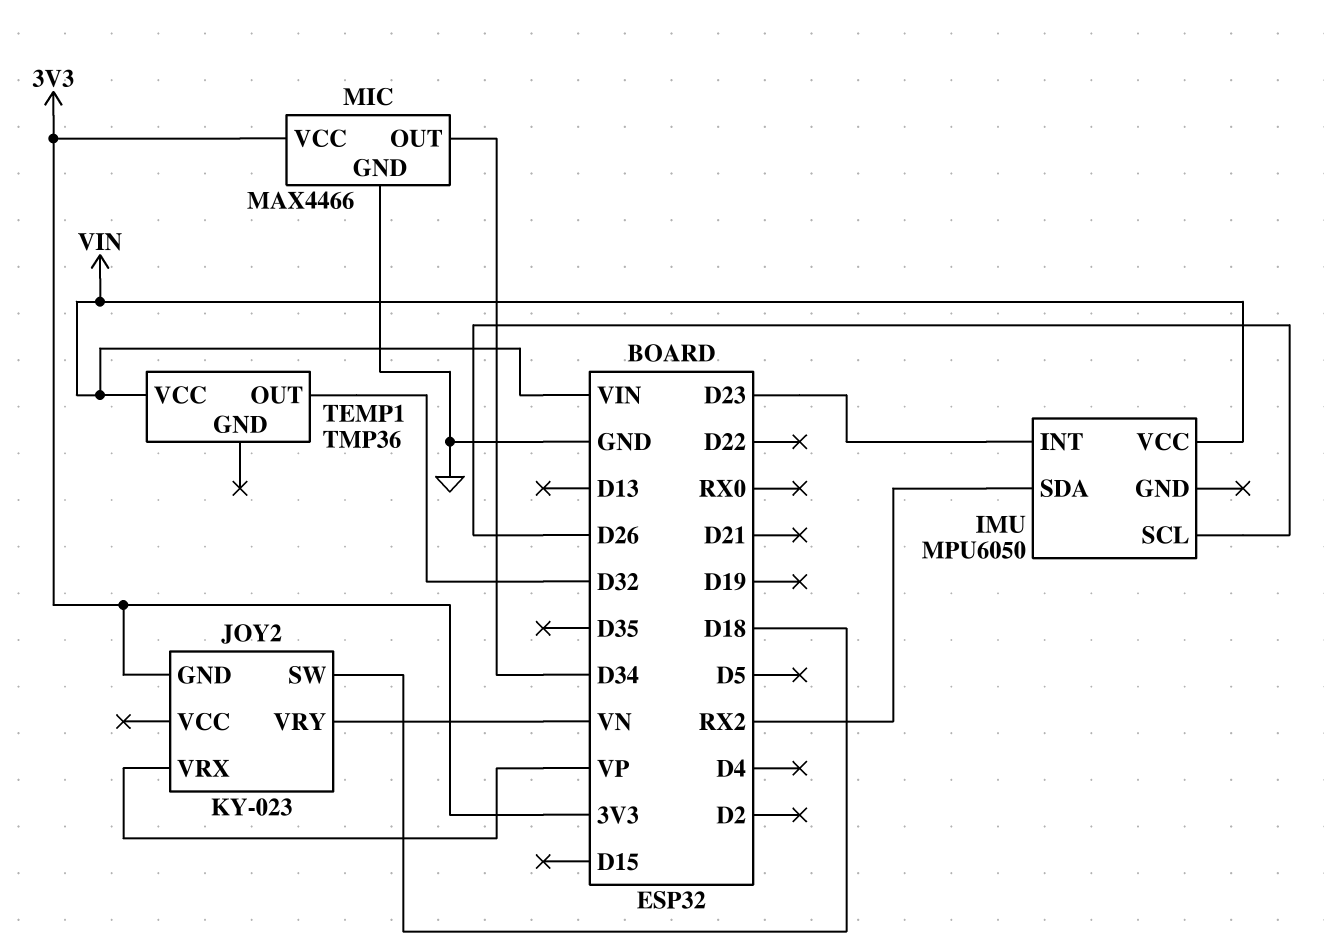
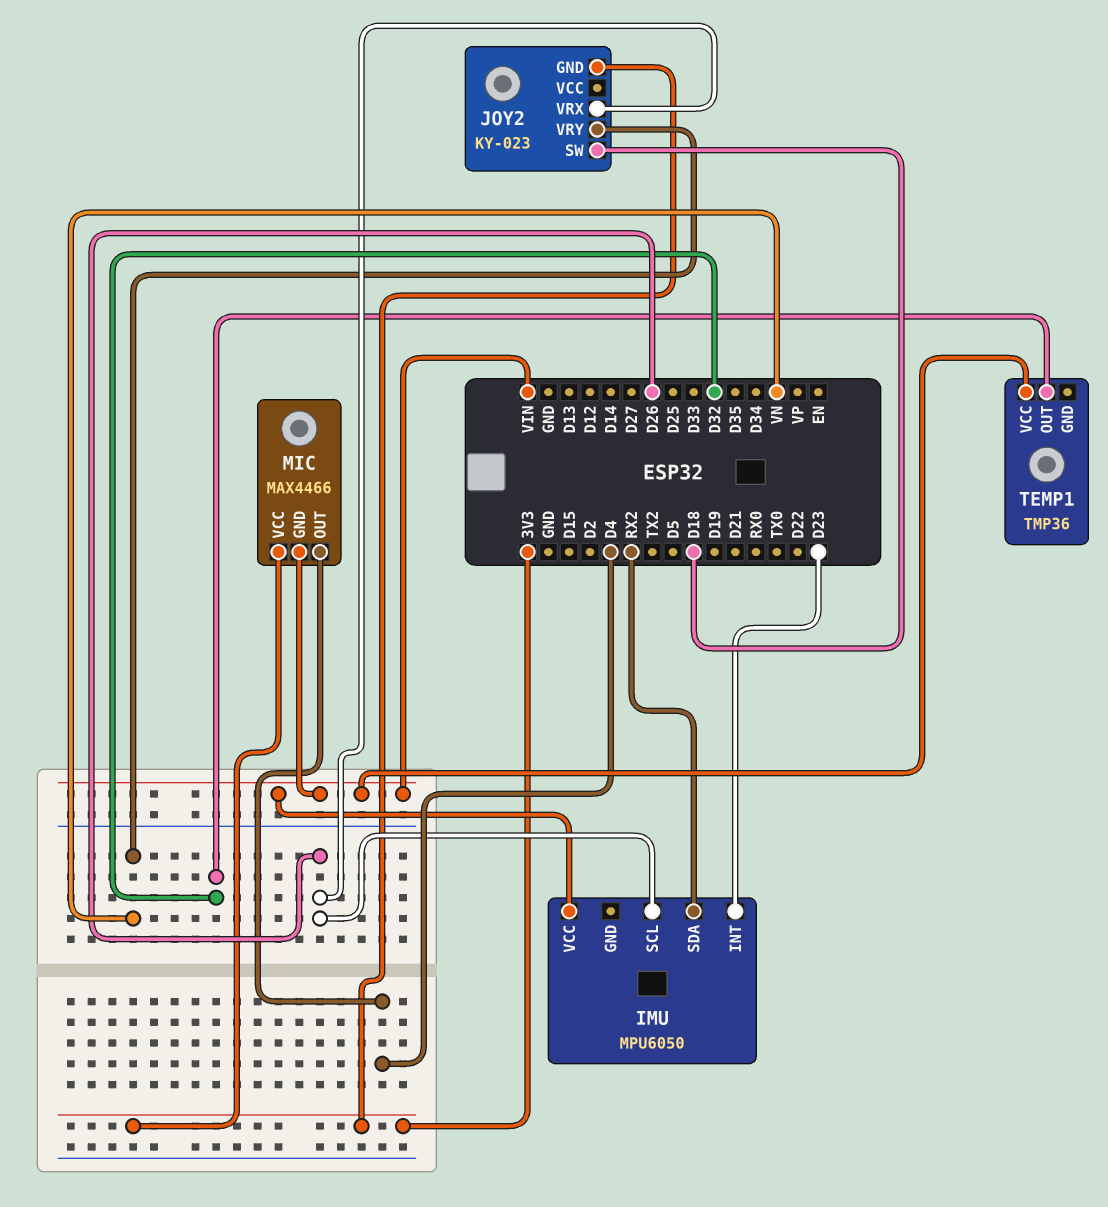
JOY2 pin VRX: VP -> D26
MIC pin GND: GND -> VIN
MIC pin OUT: D34 -> D4

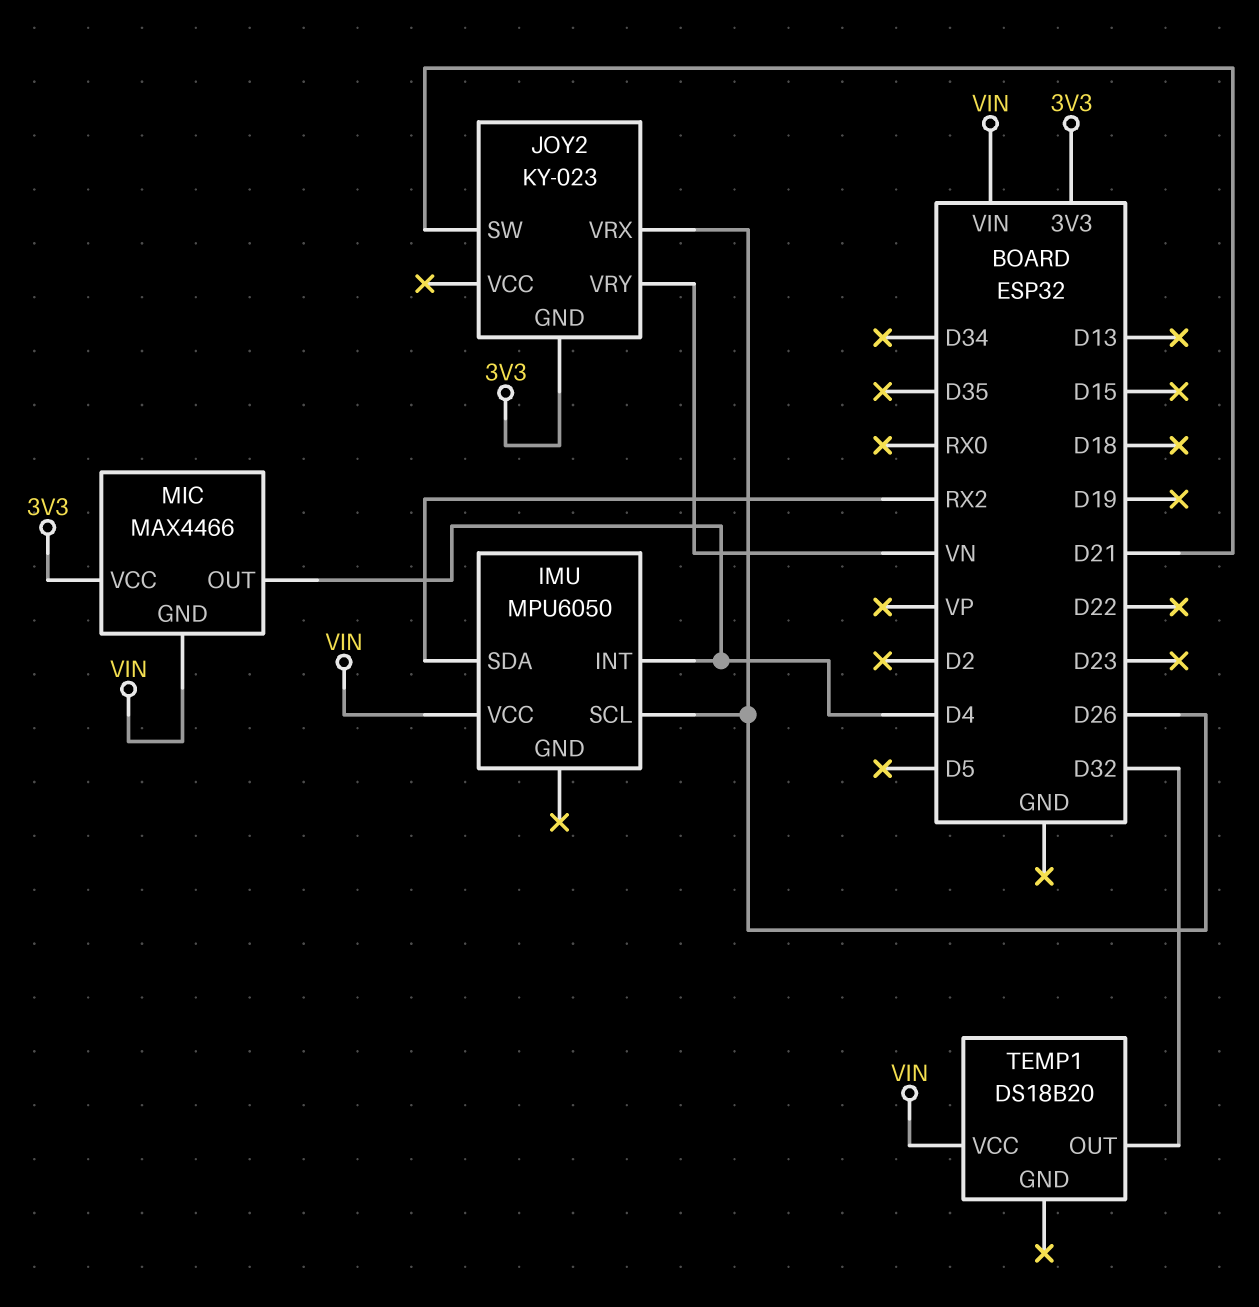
IMU pin INT: D23 -> D4
JOY2 pin SW: D18 -> D21
TEMP1: TMP36 -> DS18B20

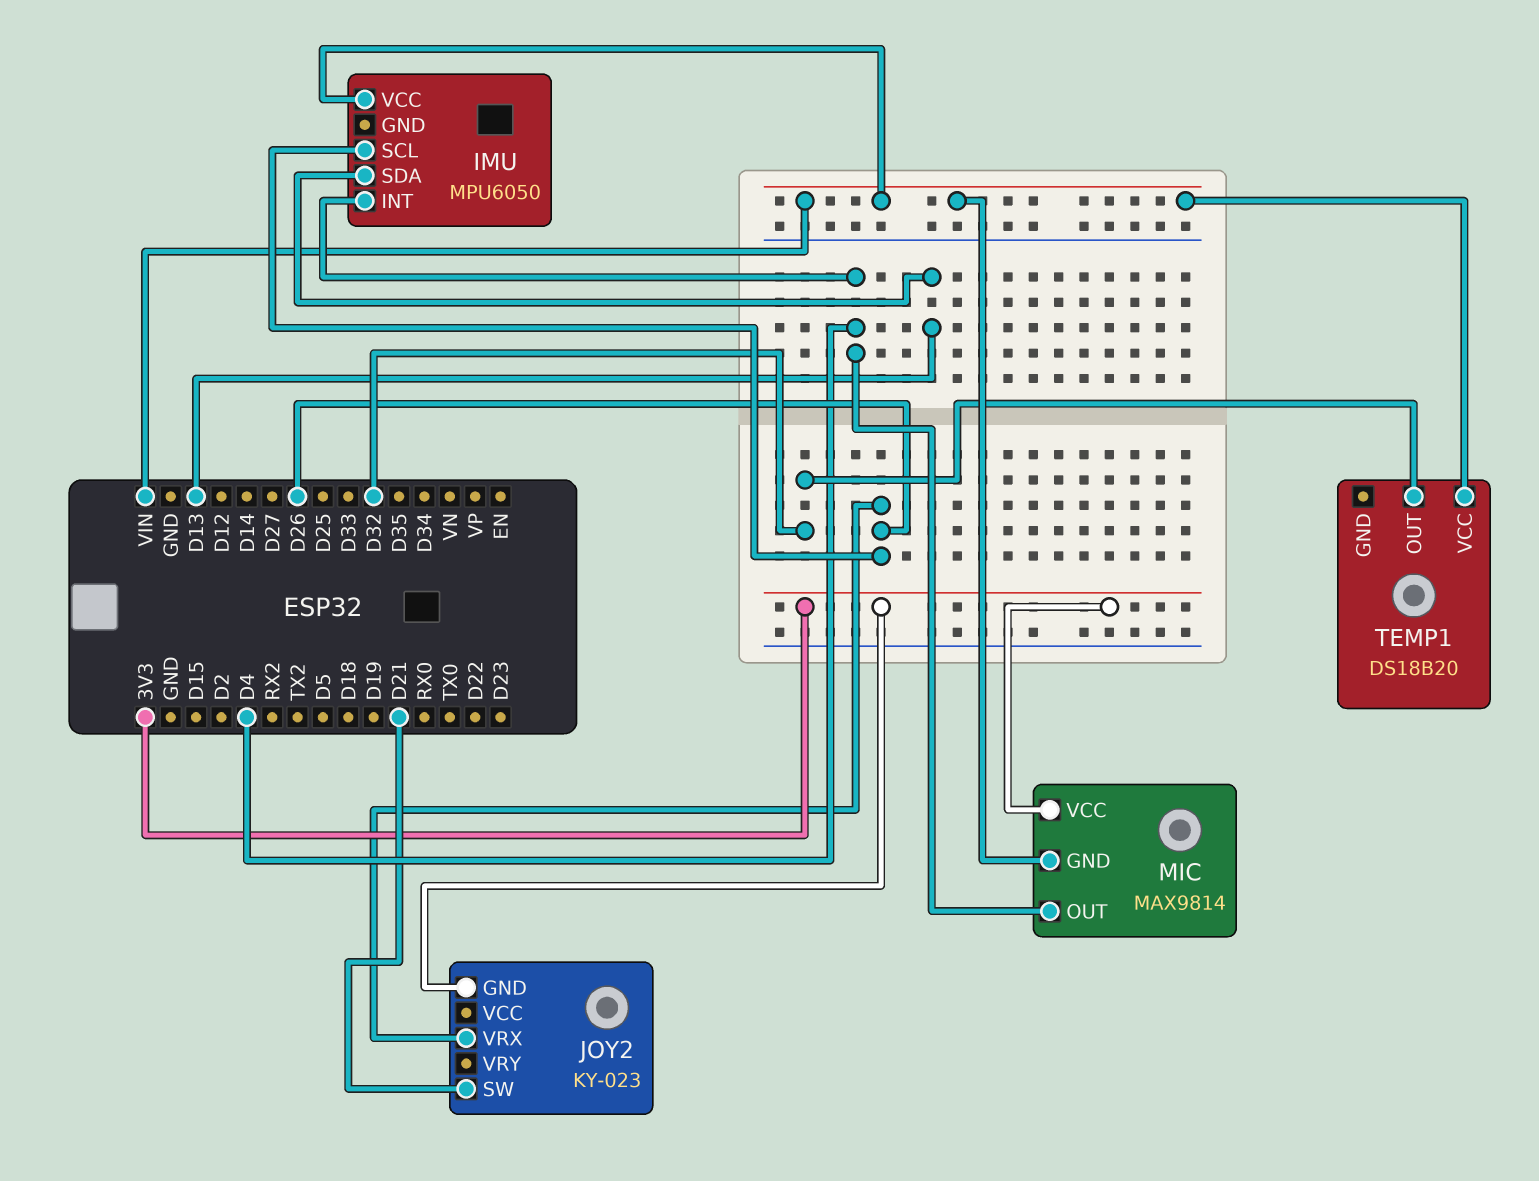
IMU pin SDA: RX2 -> D13
JOY2 pin VRY: VN -> none
MIC: MAX4466 -> MAX9814

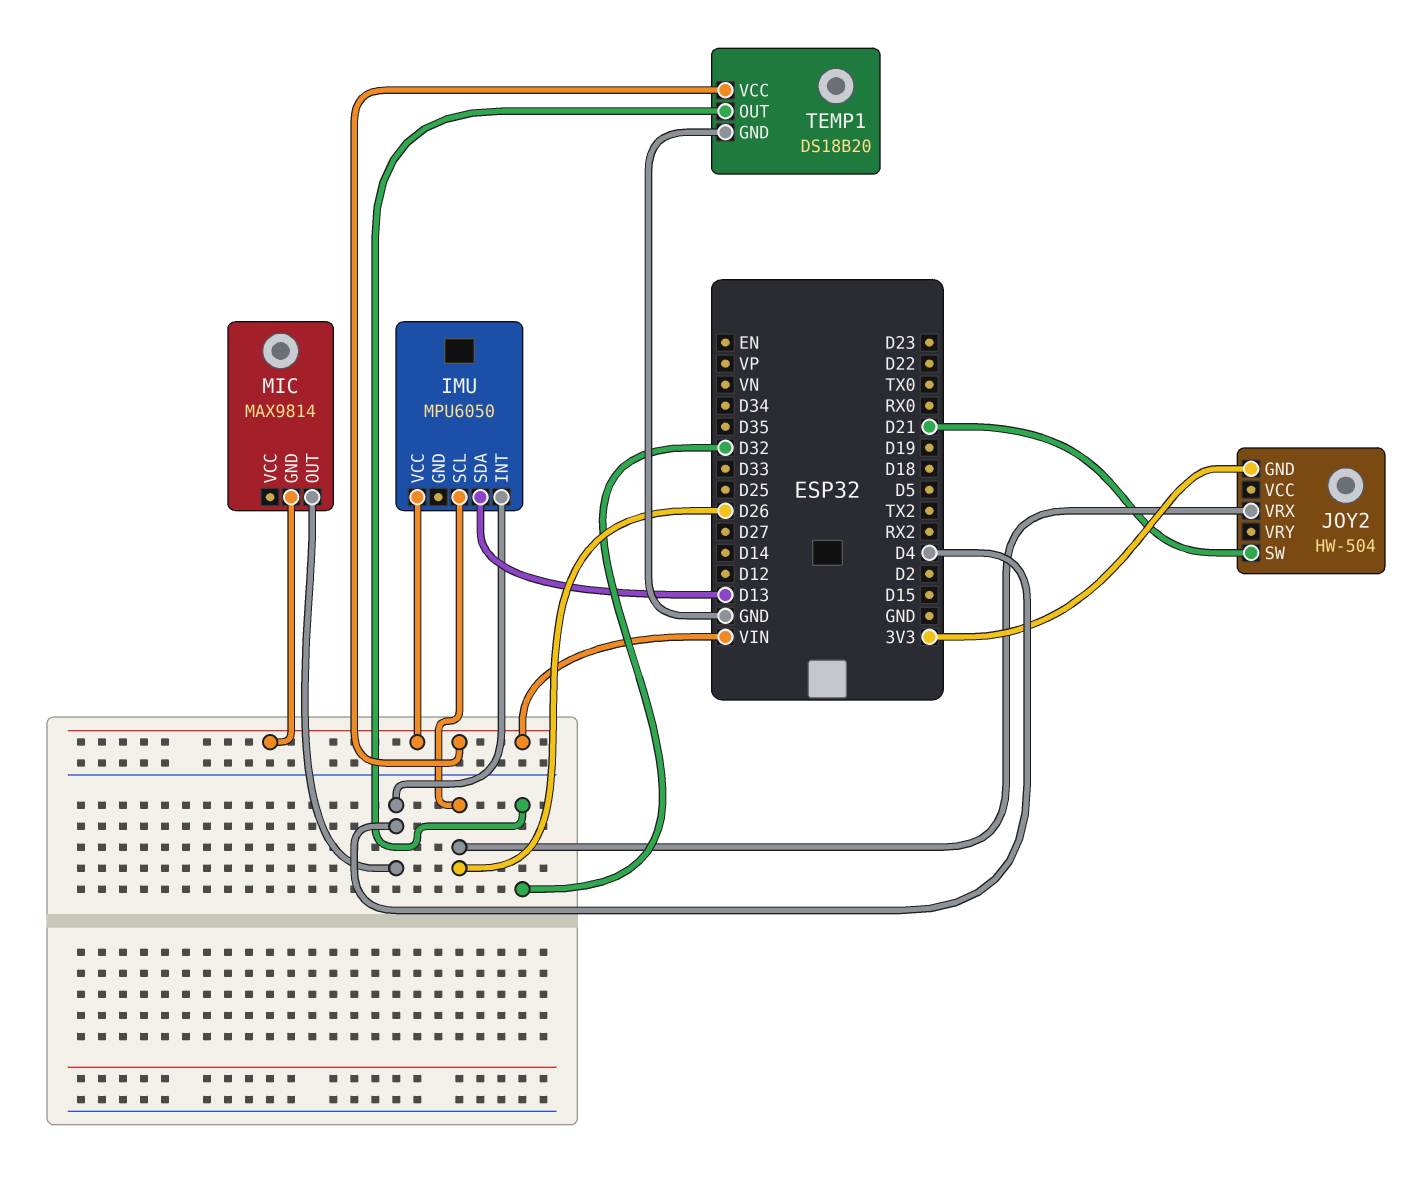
JOY2: KY-023 -> HW-504
MIC pin VCC: 3V3 -> none
TEMP1 pin GND: none -> GND

